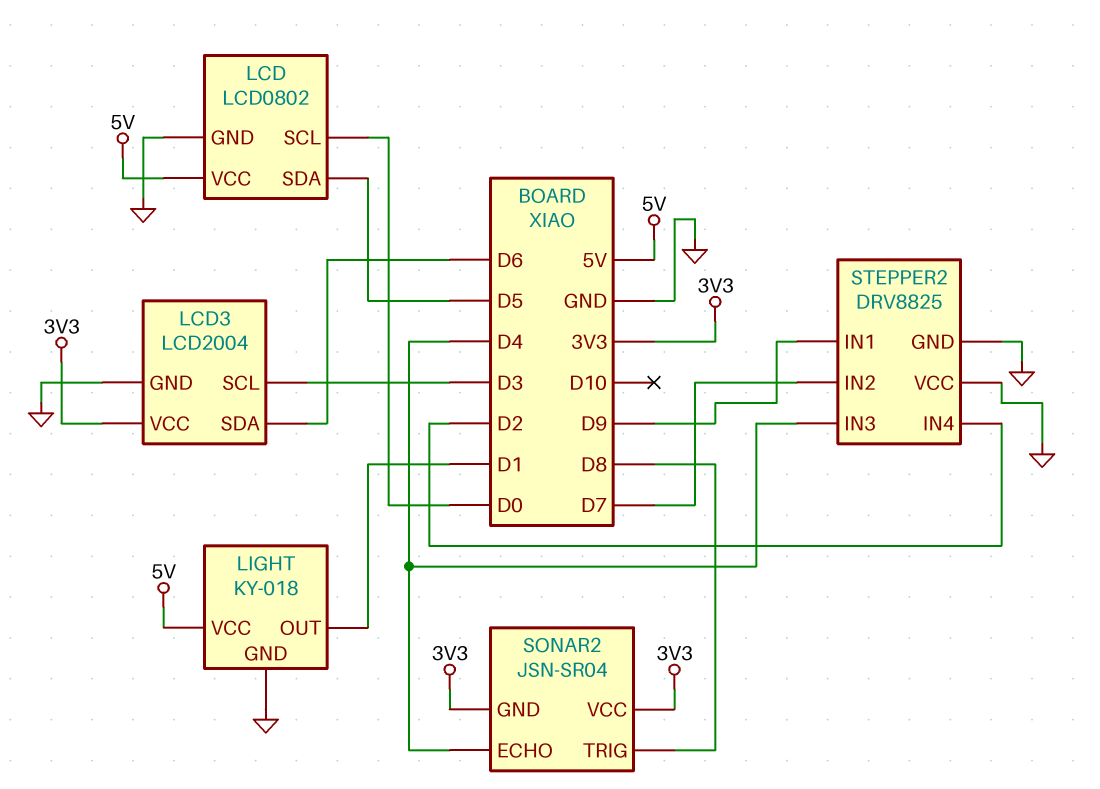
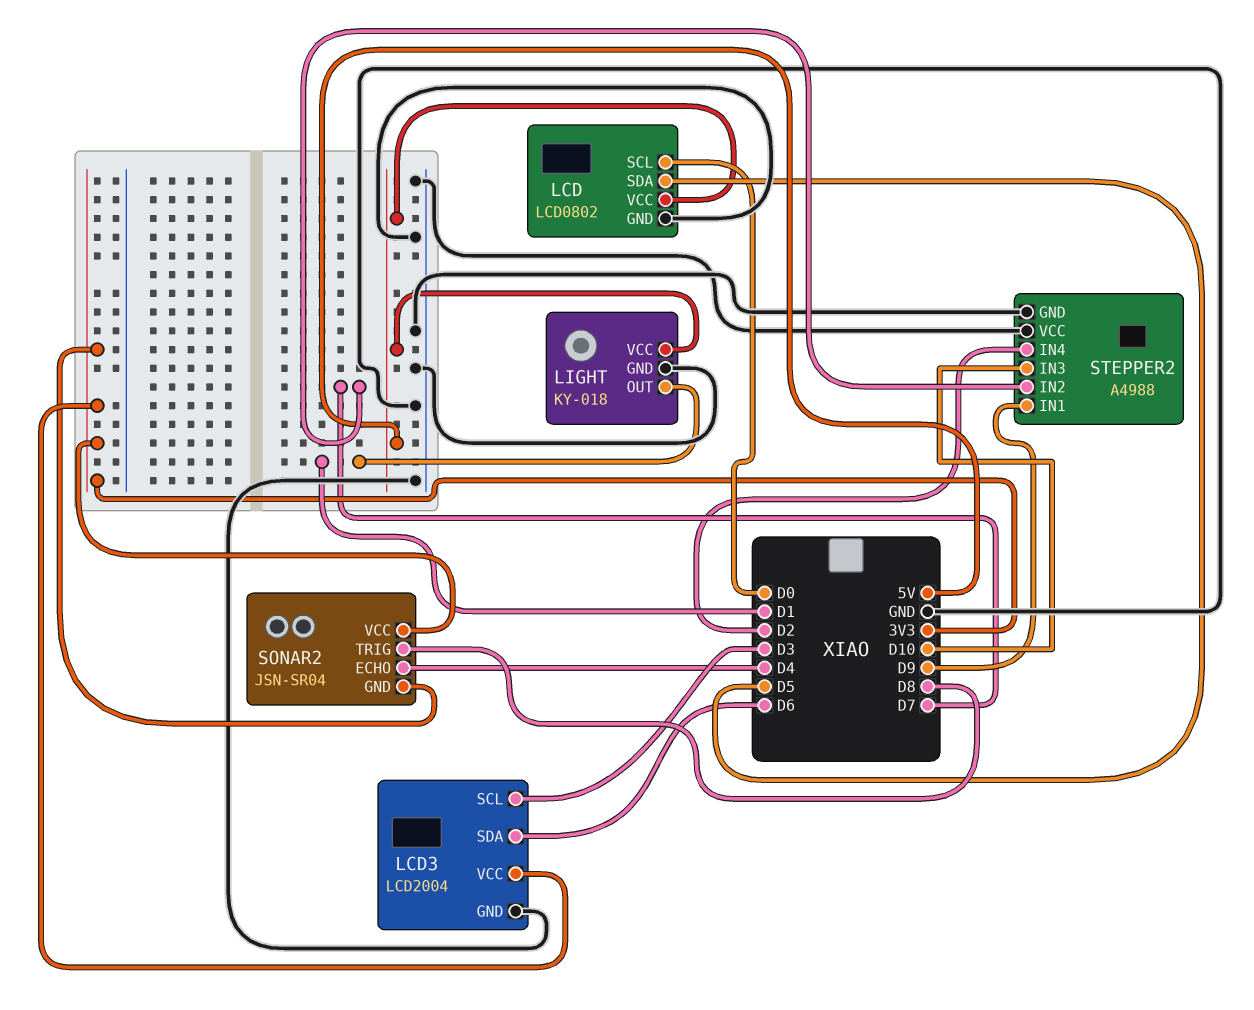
STEPPER2: DRV8825 -> A4988
STEPPER2 pin IN3: D4 -> D10

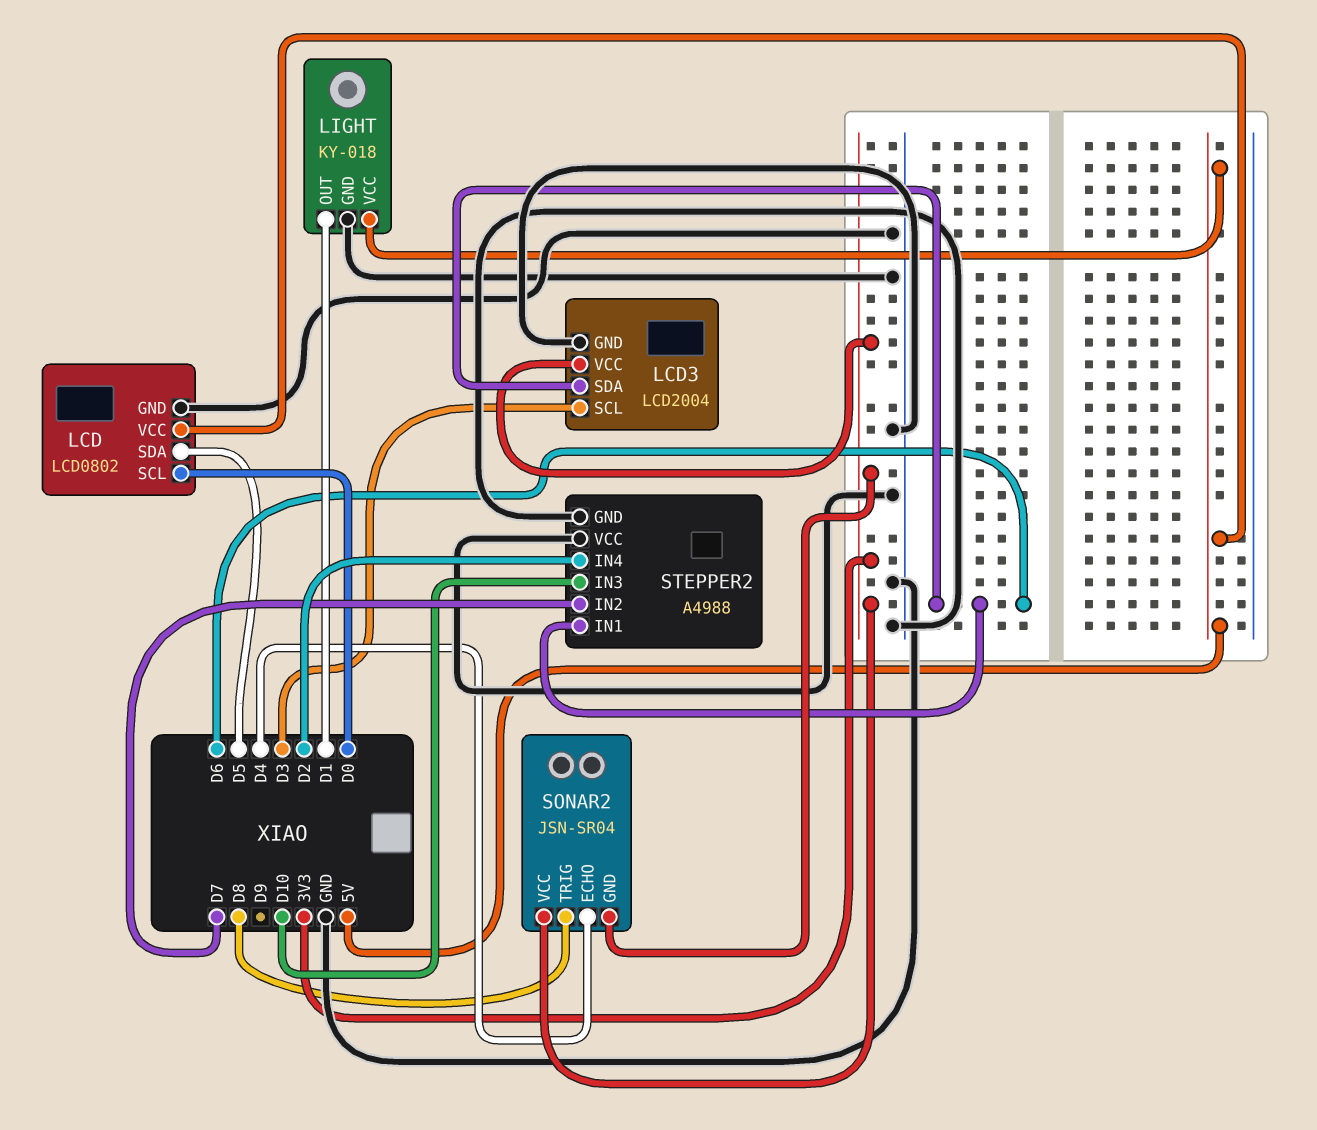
STEPPER2 pin IN1: D9 -> D6

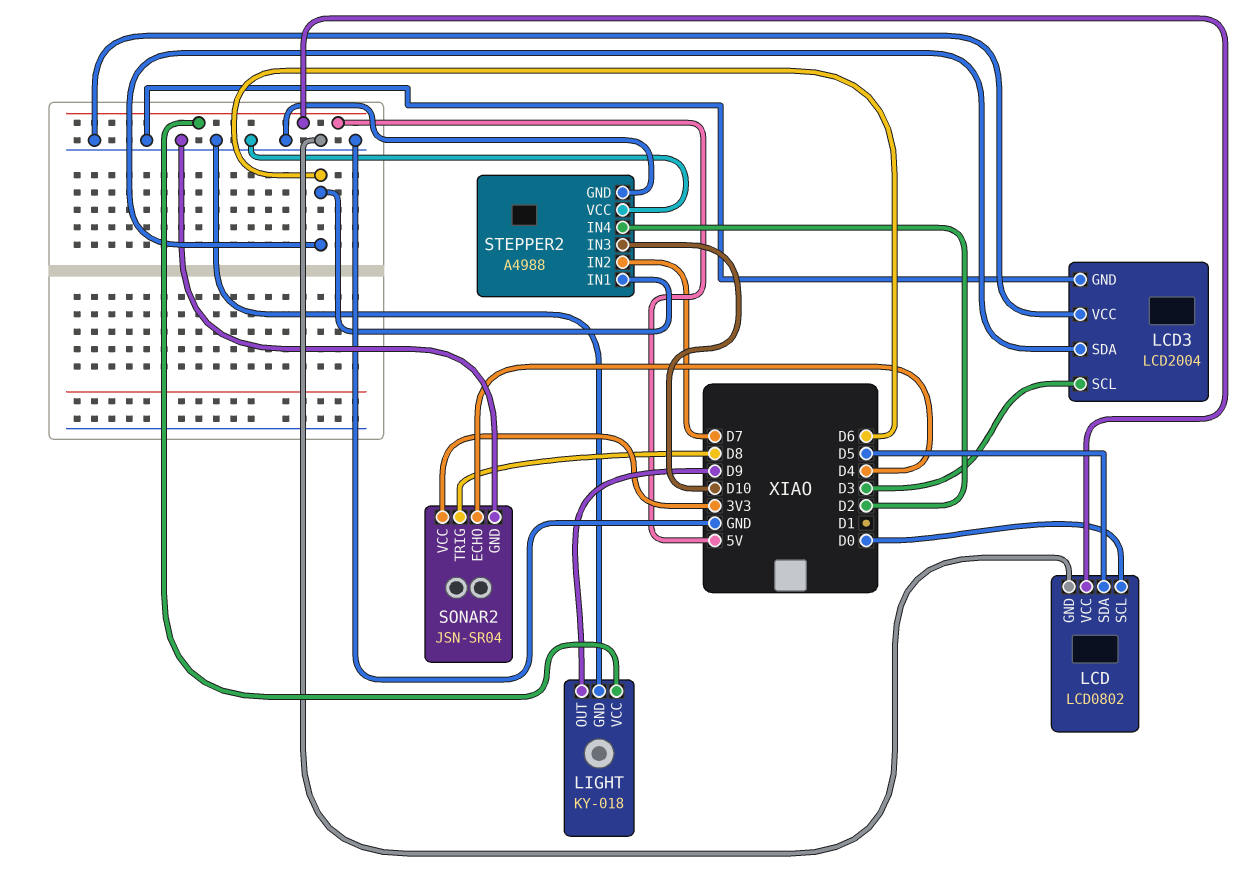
LCD3 pin VCC: 3V3 -> GND
LIGHT pin OUT: D1 -> D9
SONAR2 pin GND: 3V3 -> GND

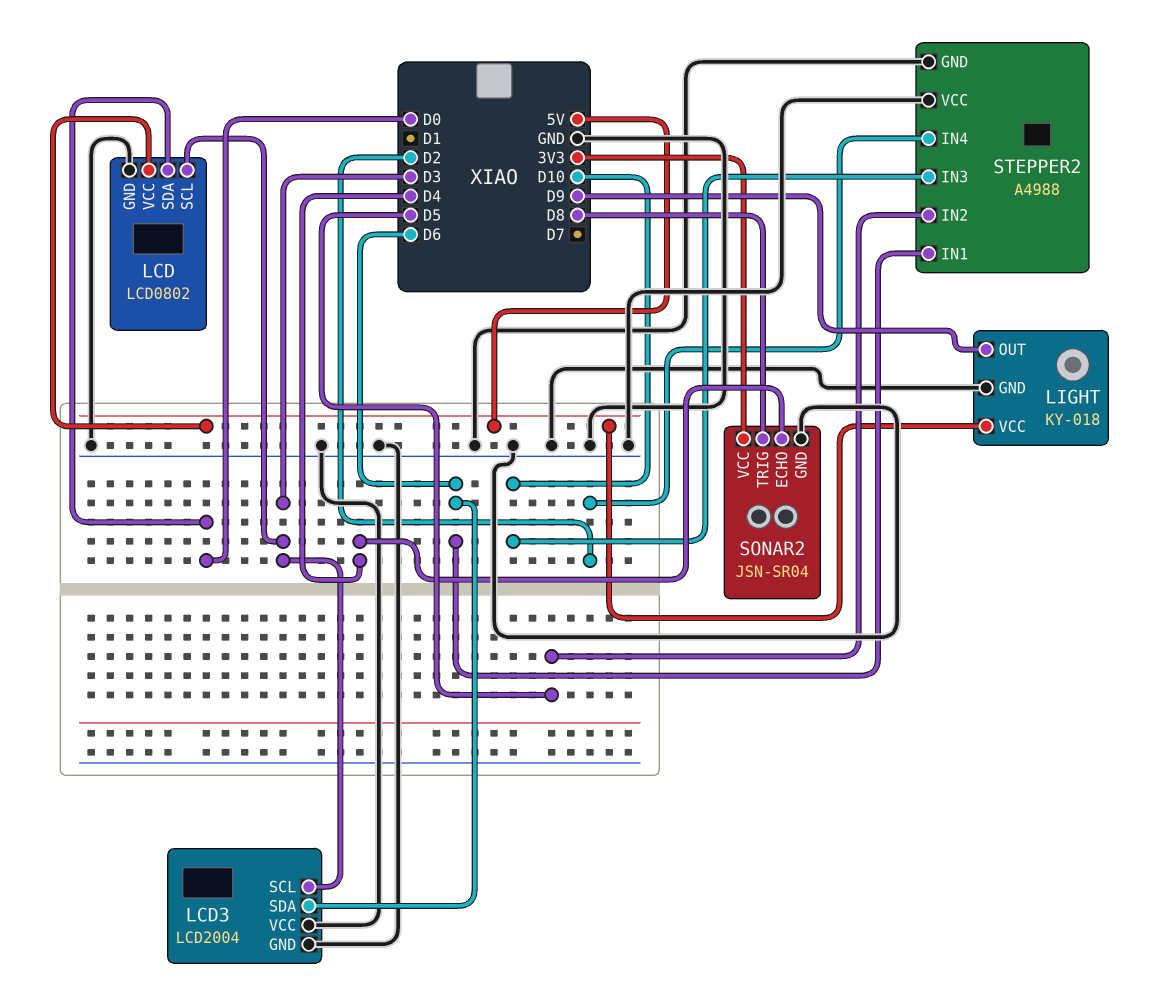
LCD pin SCL: D0 -> D3
LCD pin SDA: D5 -> D0
STEPPER2 pin IN2: D7 -> D5

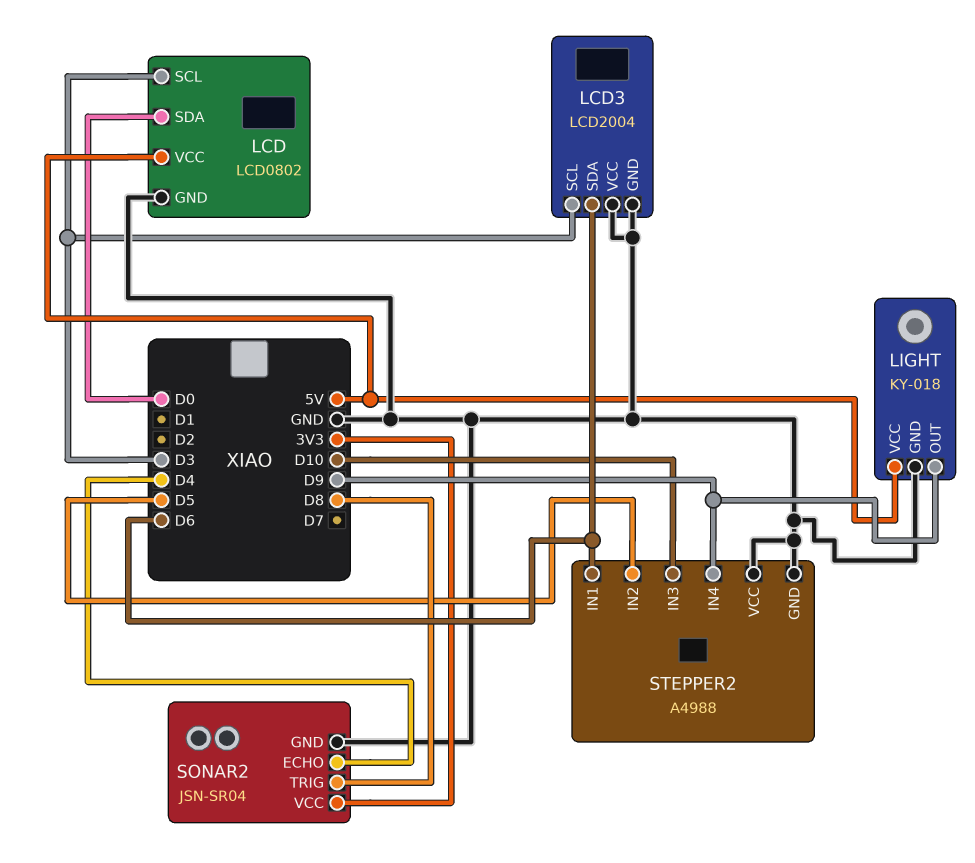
STEPPER2 pin IN4: D2 -> D9

